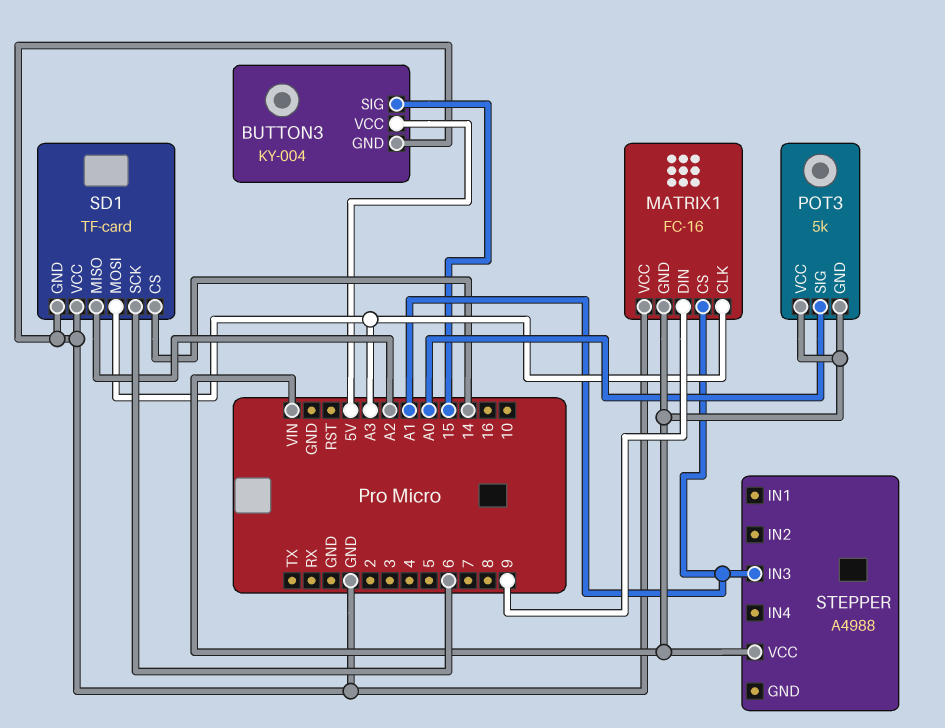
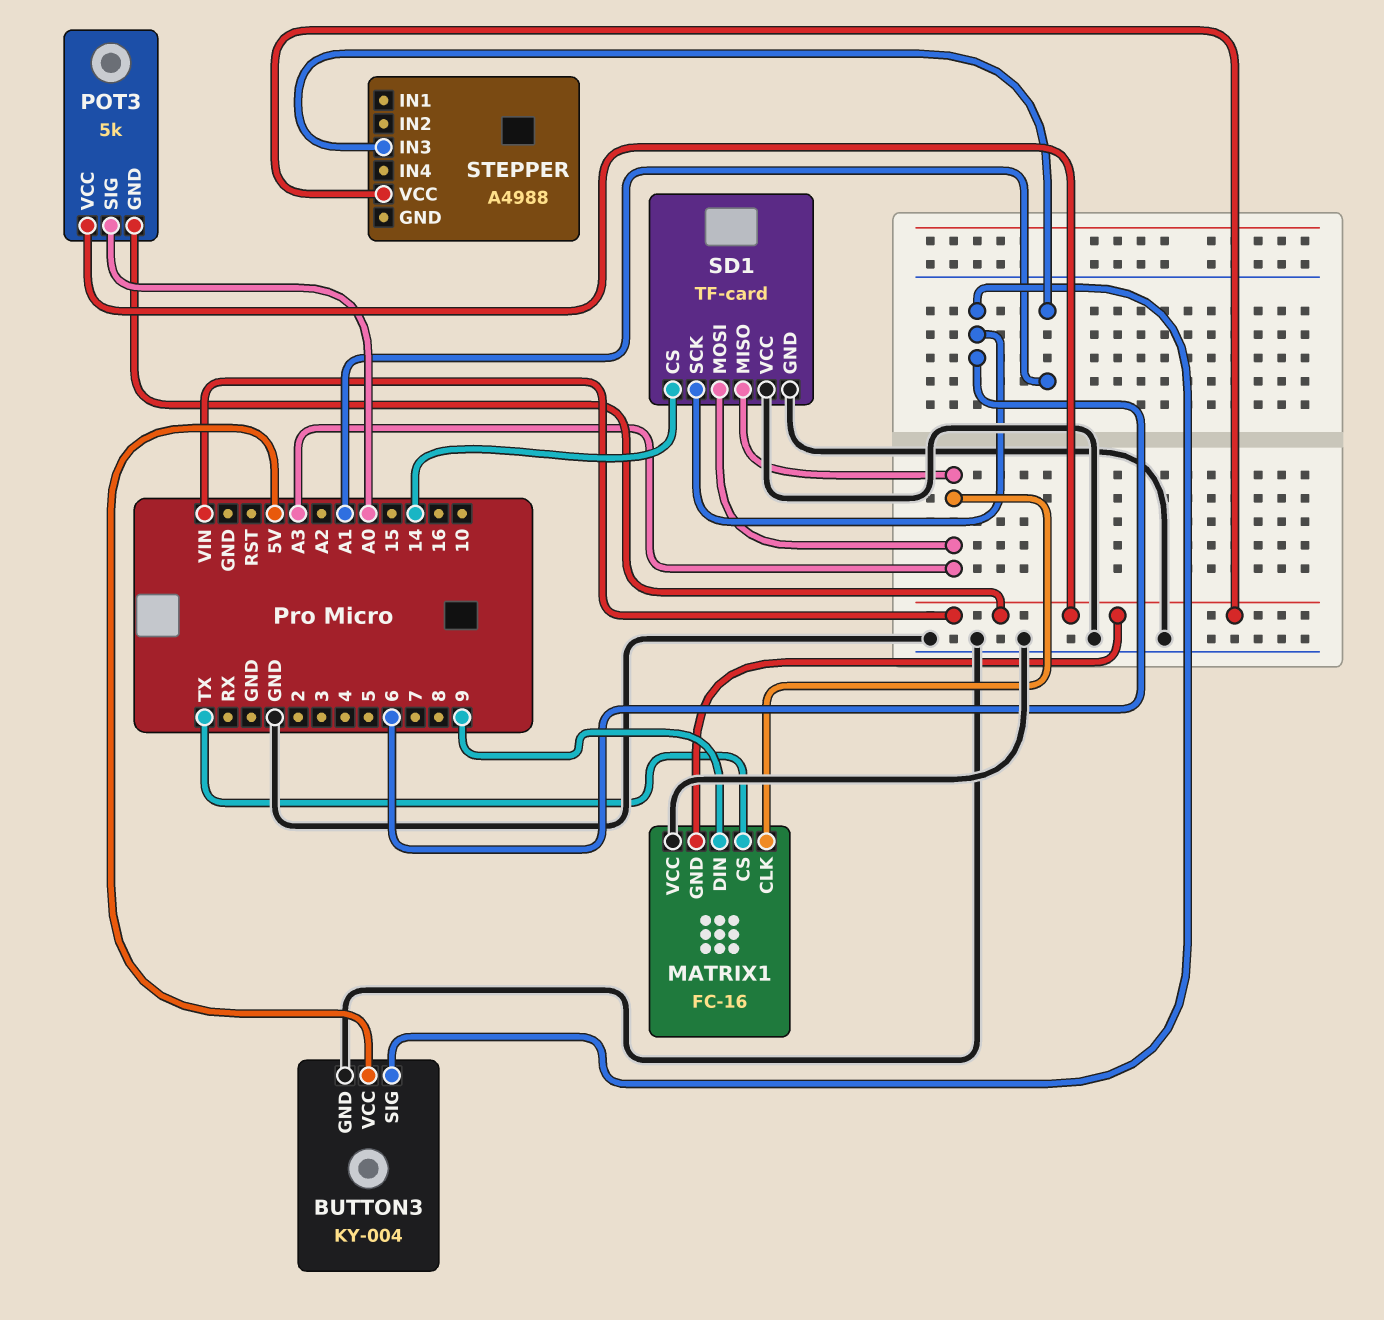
BUTTON3 pin SIG: 15 -> 6
MATRIX1 pin CS: A1 -> TX
SD1 pin MISO: A2 -> A3

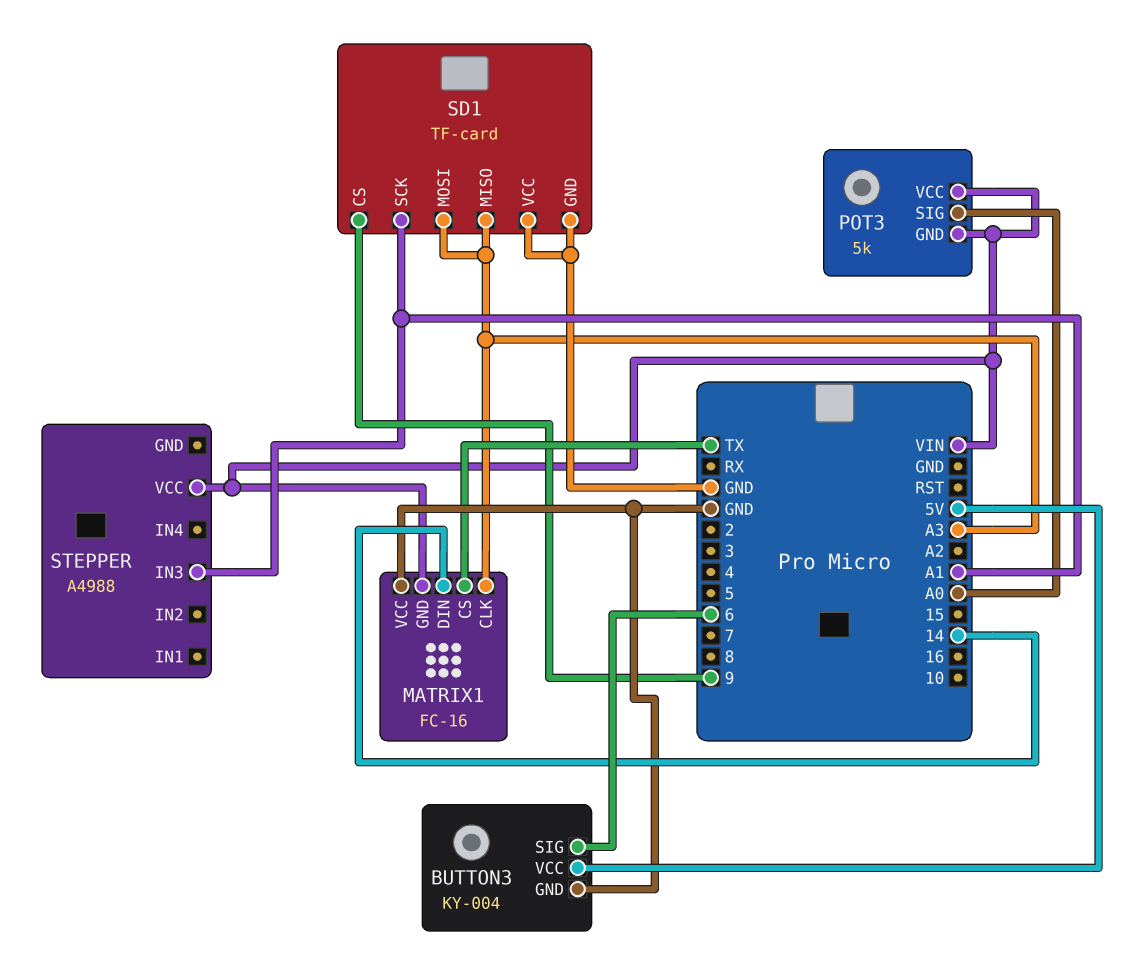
MATRIX1 pin DIN: 9 -> 14
SD1 pin CS: 14 -> 9
SD1 pin SCK: 6 -> A1

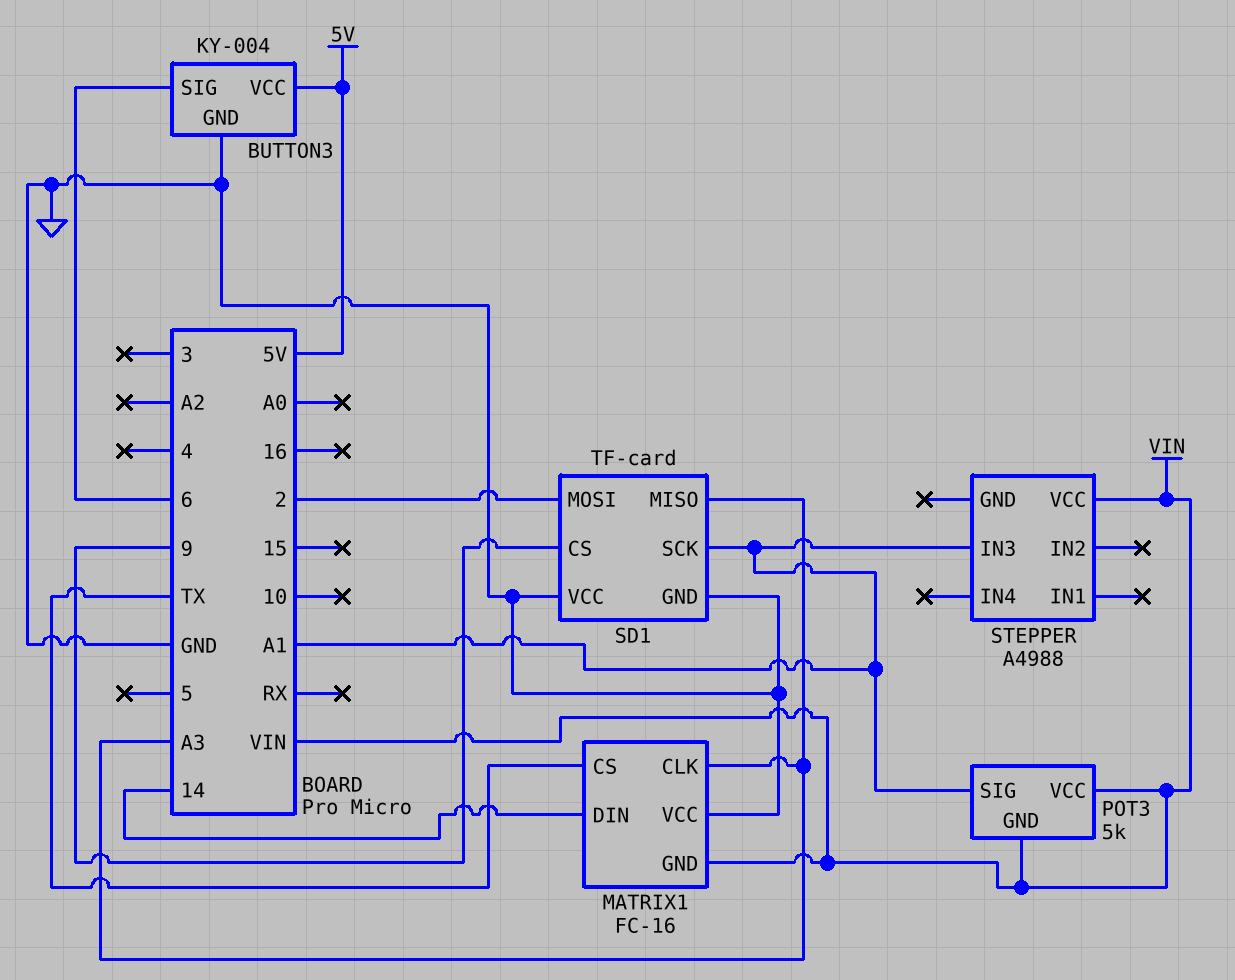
POT3 pin SIG: A0 -> A1
SD1 pin MOSI: A3 -> 2

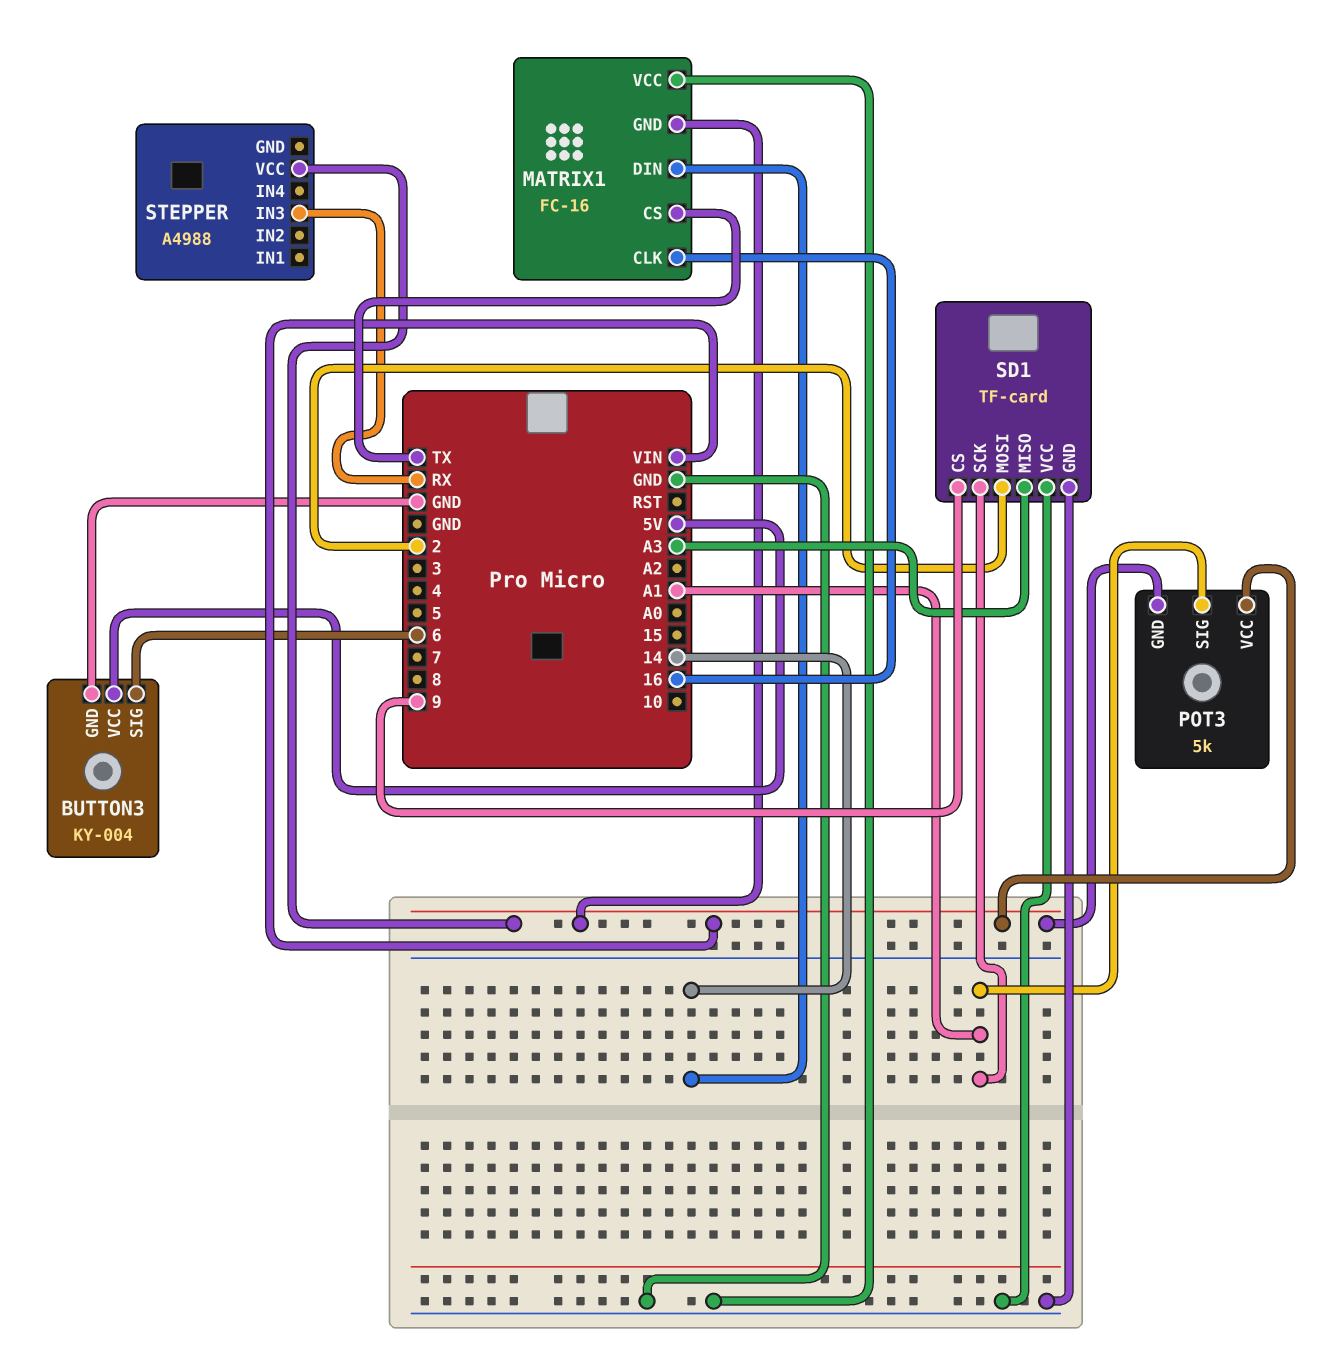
MATRIX1 pin CLK: A3 -> 16
STEPPER pin IN3: A1 -> RX

